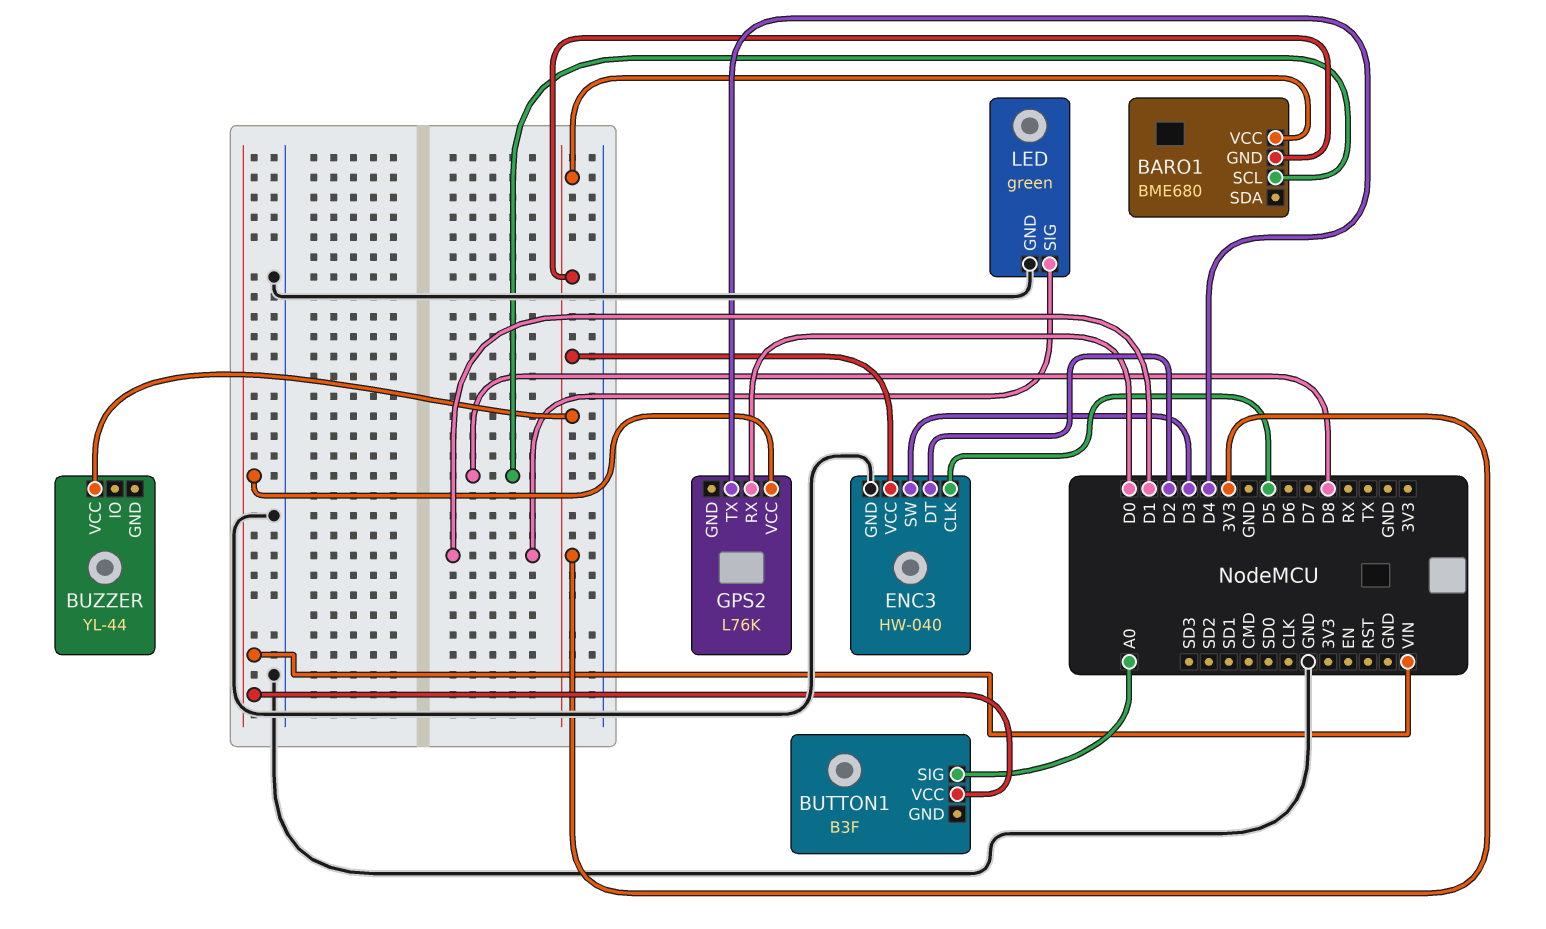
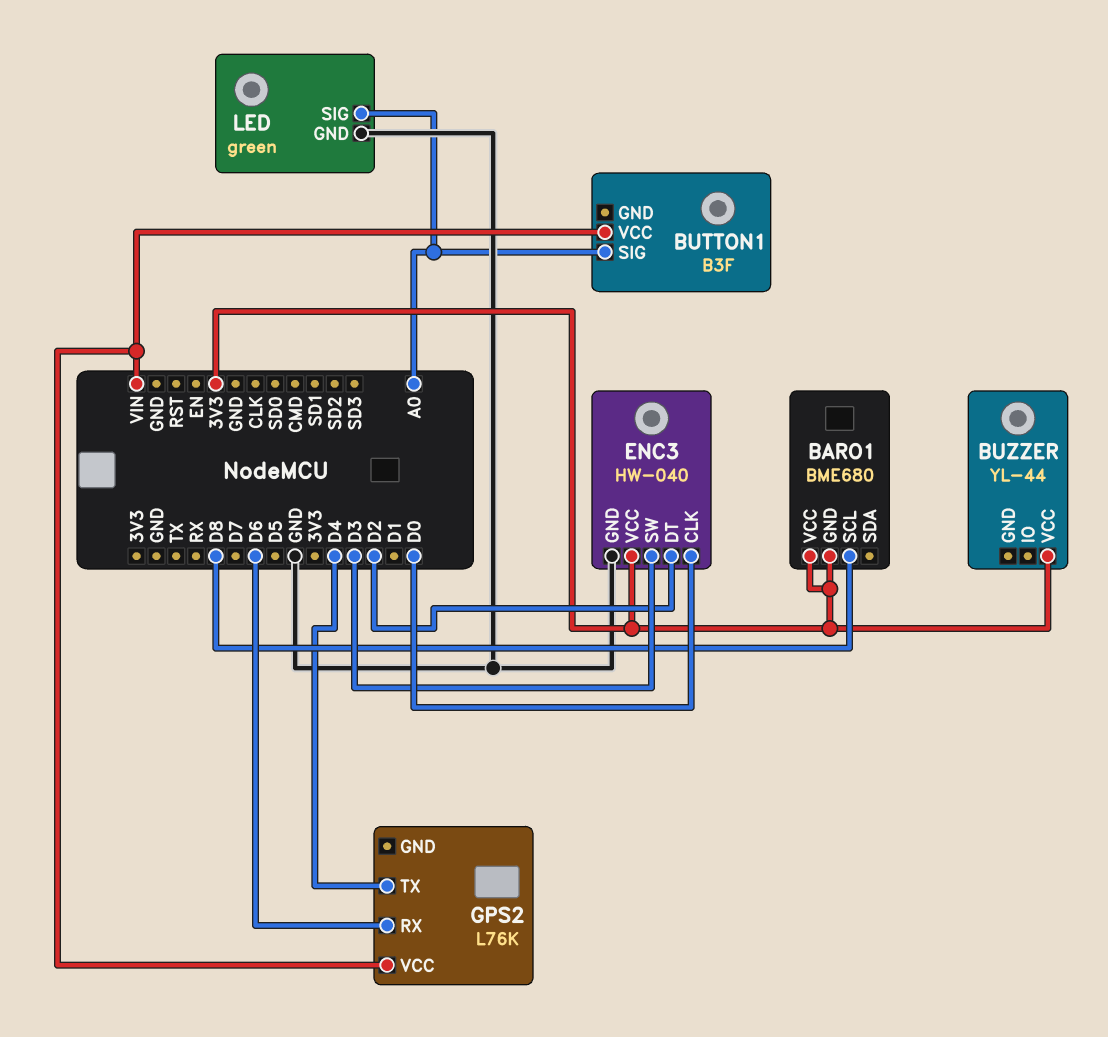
ENC3 pin CLK: D5 -> D0
GPS2 pin RX: D0 -> D6
LED pin SIG: D1 -> A0

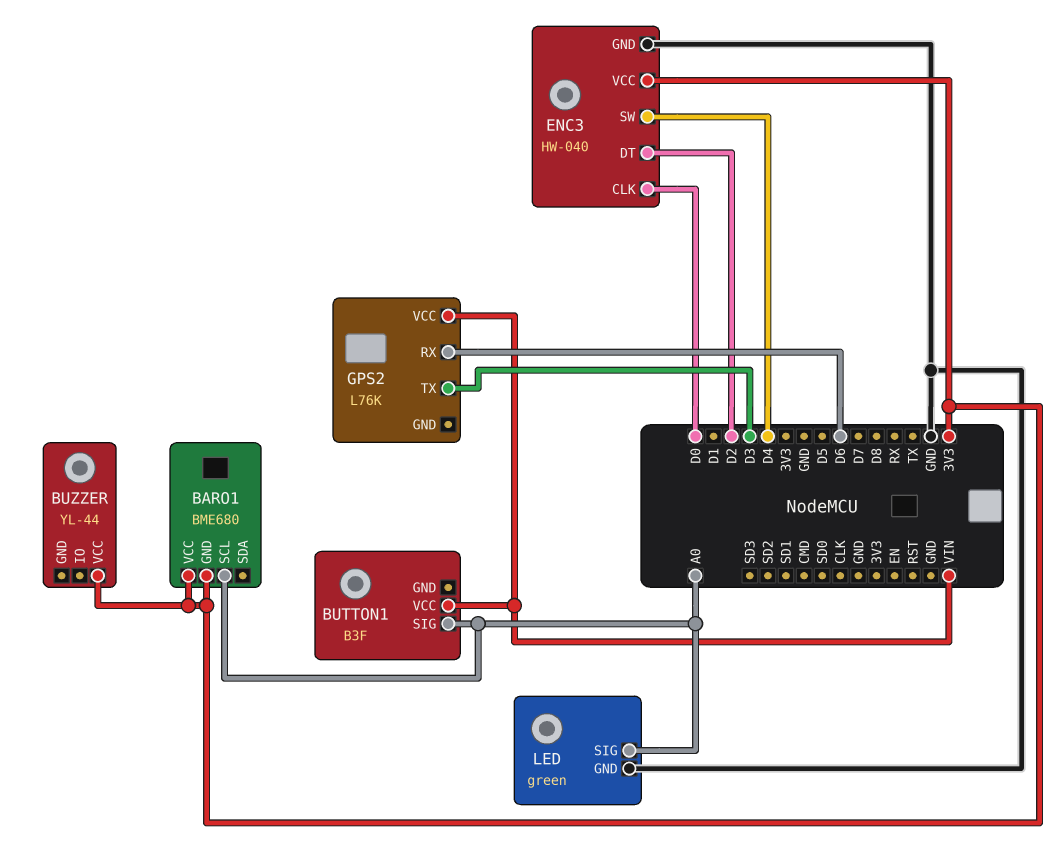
BARO1 pin SCL: D8 -> A0
ENC3 pin SW: D3 -> D4
GPS2 pin TX: D4 -> D3

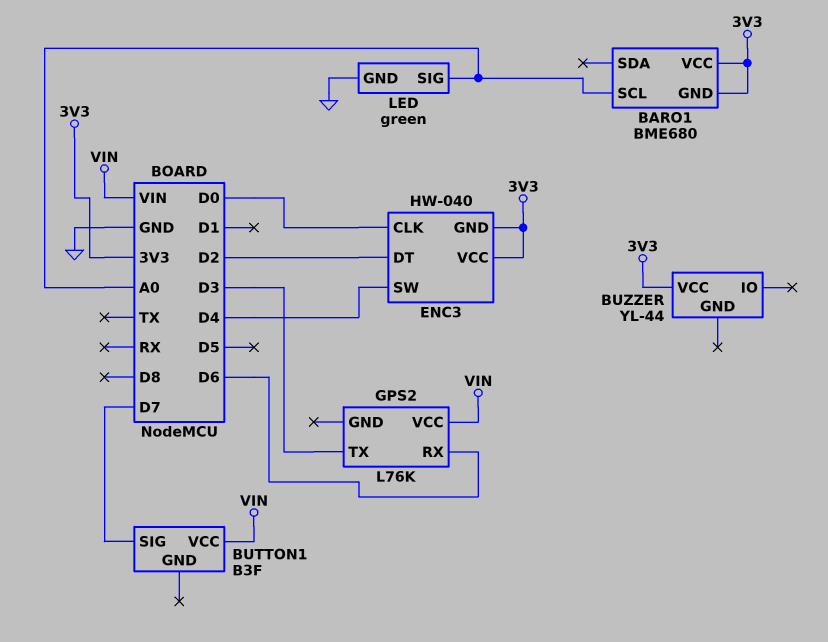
BUTTON1 pin SIG: A0 -> D7
ENC3 pin GND: GND -> 3V3

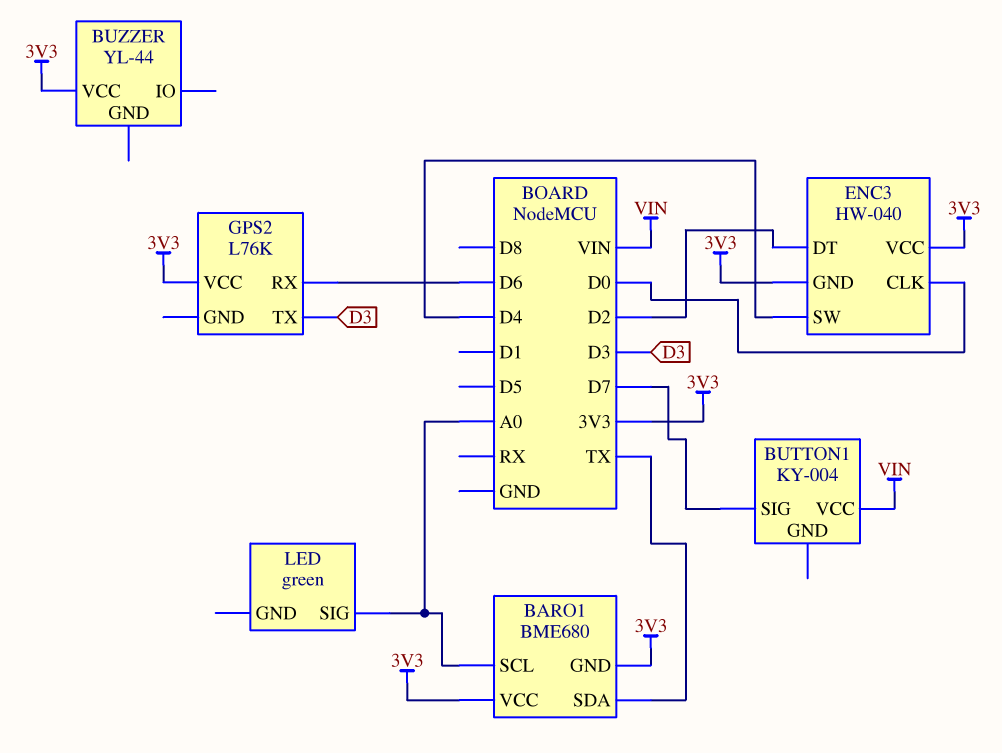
BARO1 pin SDA: none -> TX
BUTTON1: B3F -> KY-004
GPS2 pin VCC: VIN -> 3V3
LED pin GND: GND -> none

